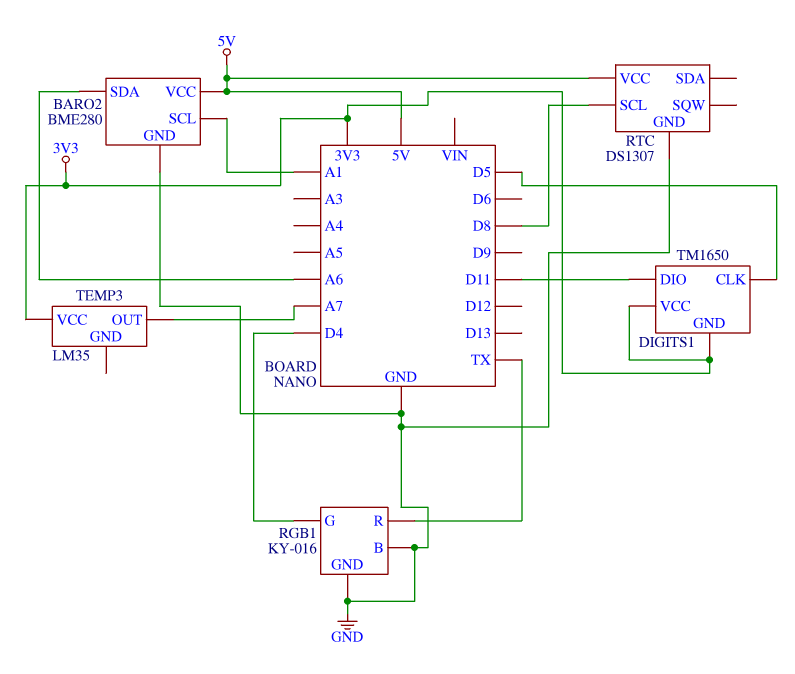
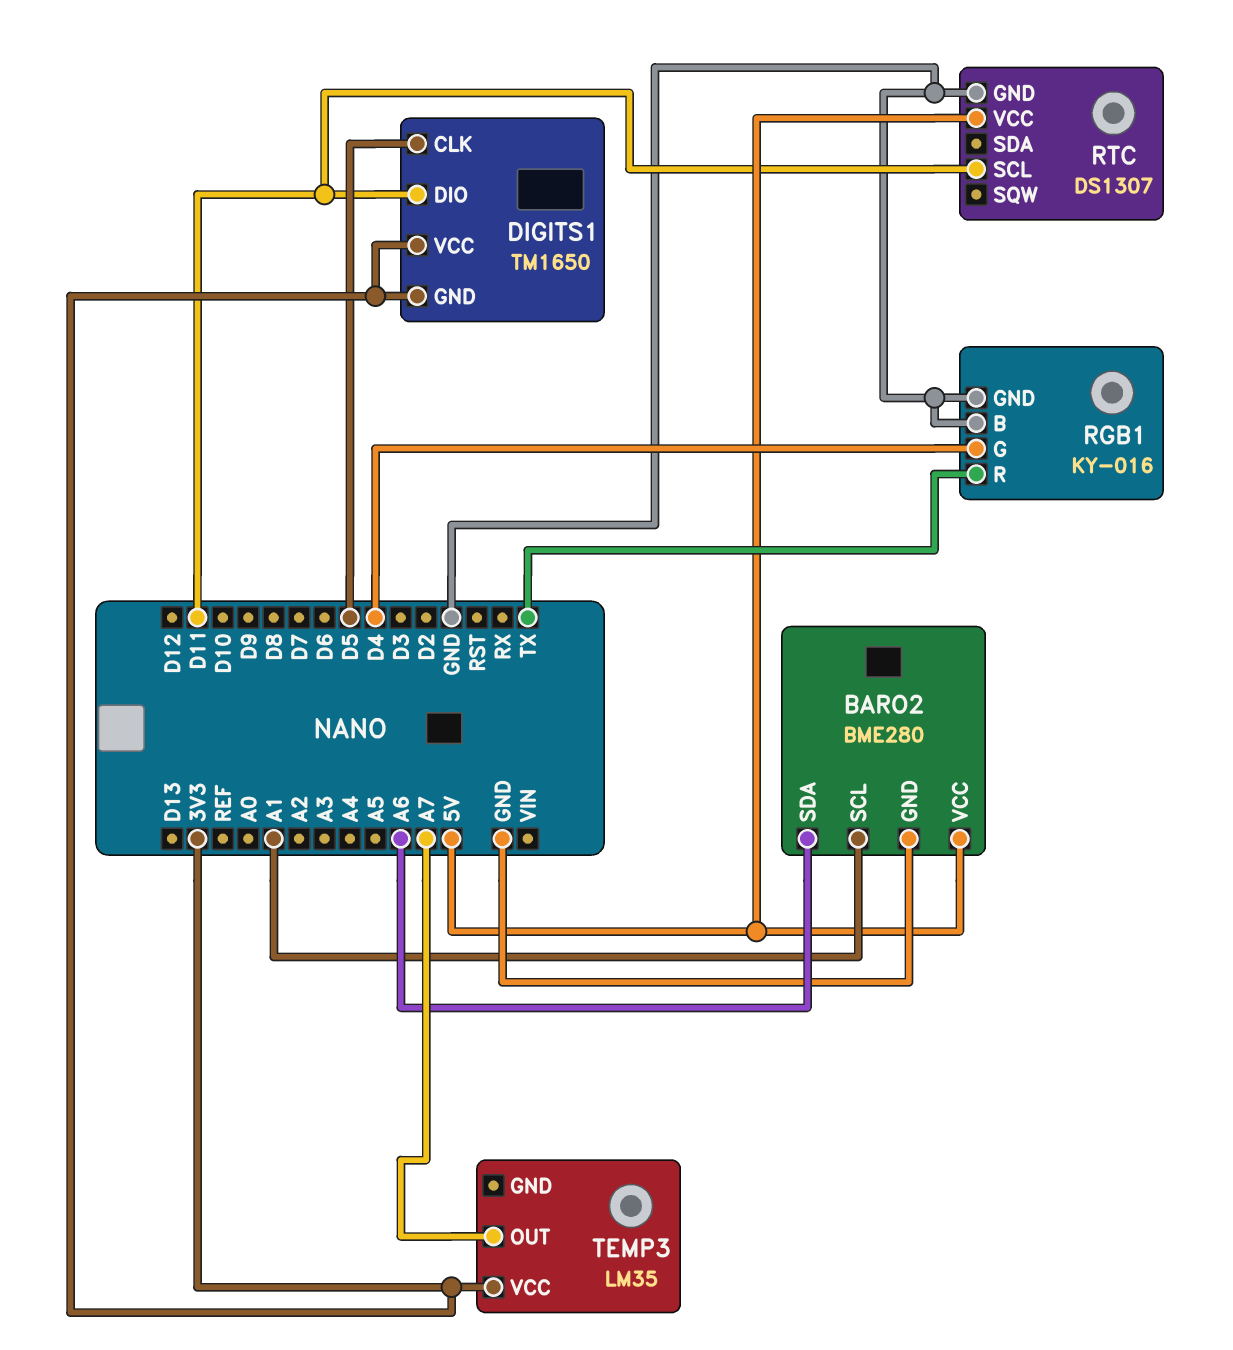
RTC pin SCL: D8 -> D11

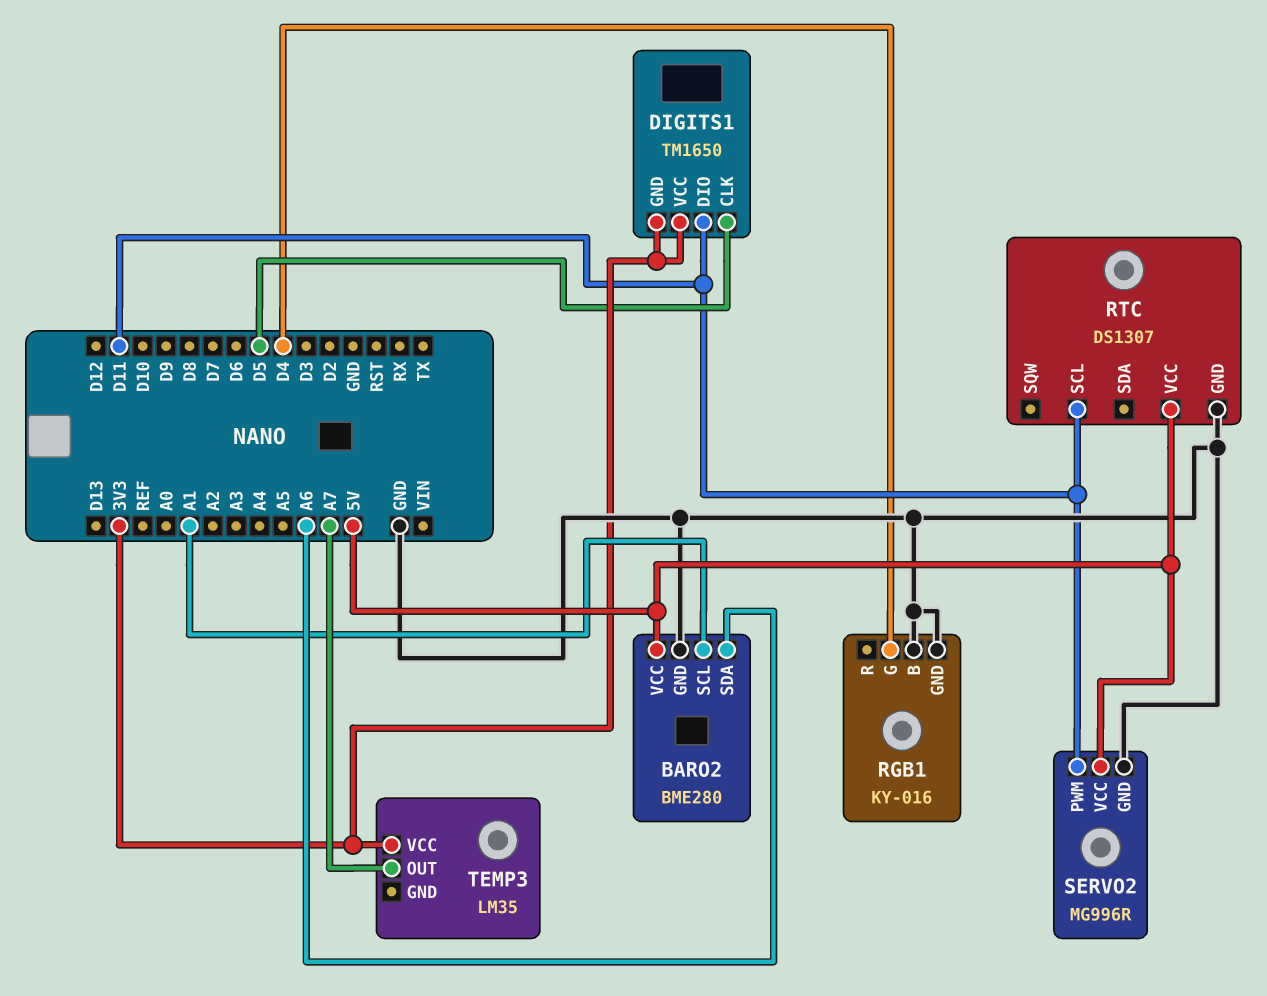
RGB1 pin R: TX -> none
SERVO2: none -> MG996R
SERVO2 pin GND: none -> GND
SERVO2 pin PWM: none -> D11
SERVO2 pin VCC: none -> 5V

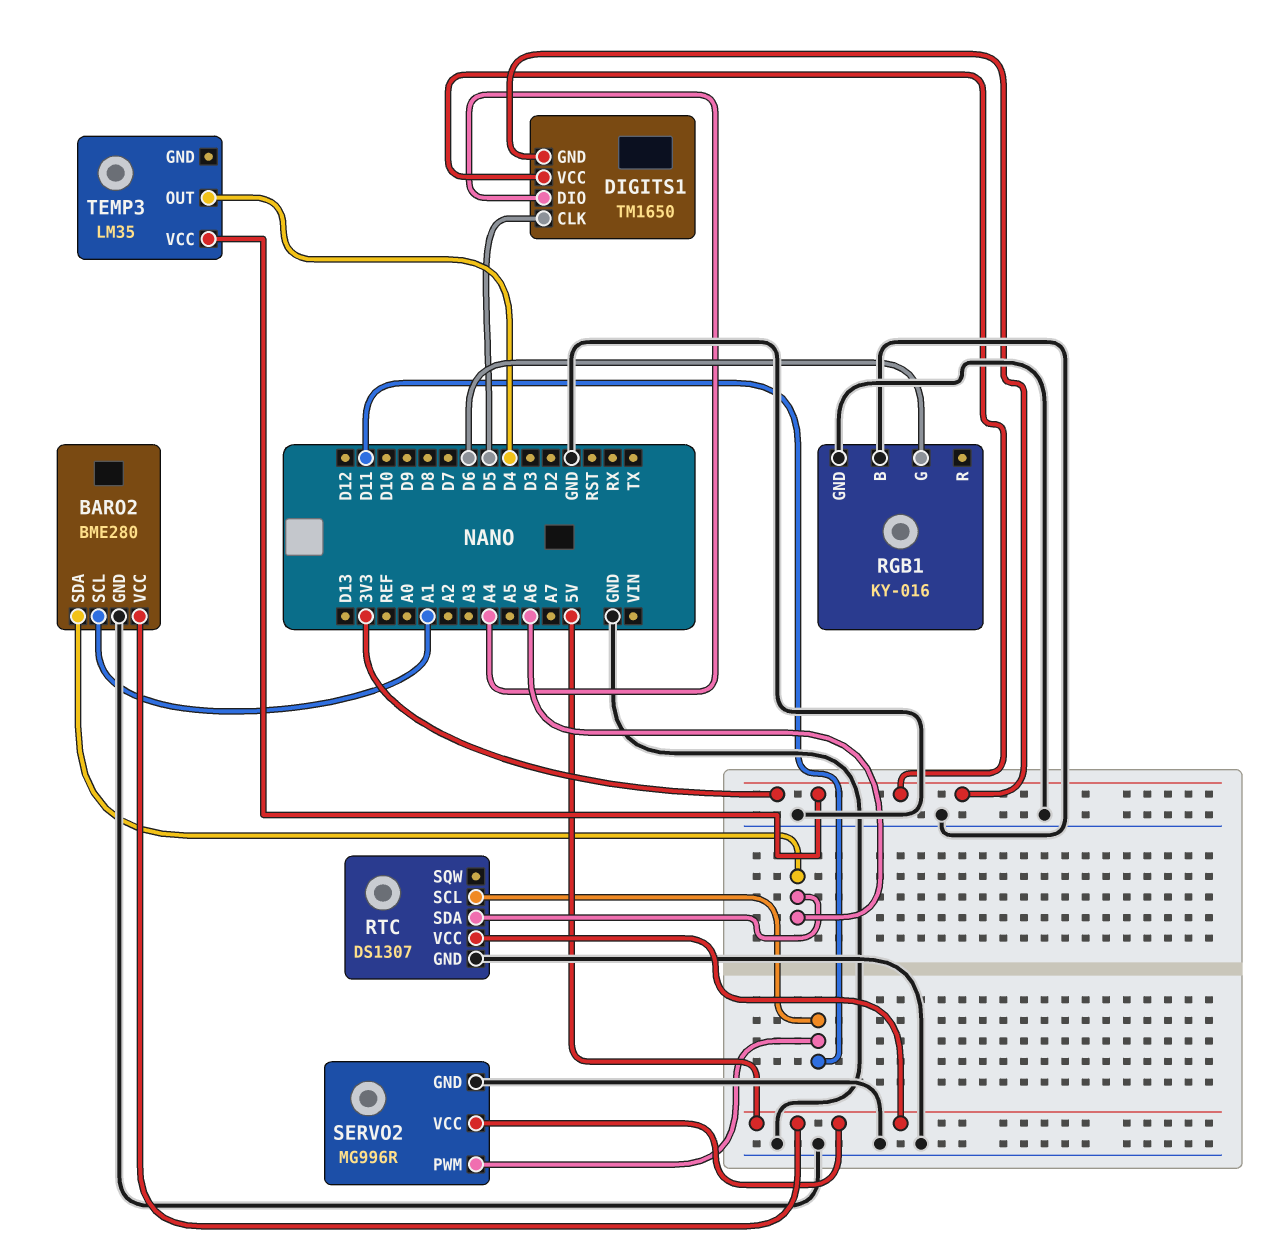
DIGITS1 pin DIO: D11 -> A4
RGB1 pin G: D4 -> D6
RTC pin SDA: none -> A6
TEMP3 pin OUT: A7 -> D4

